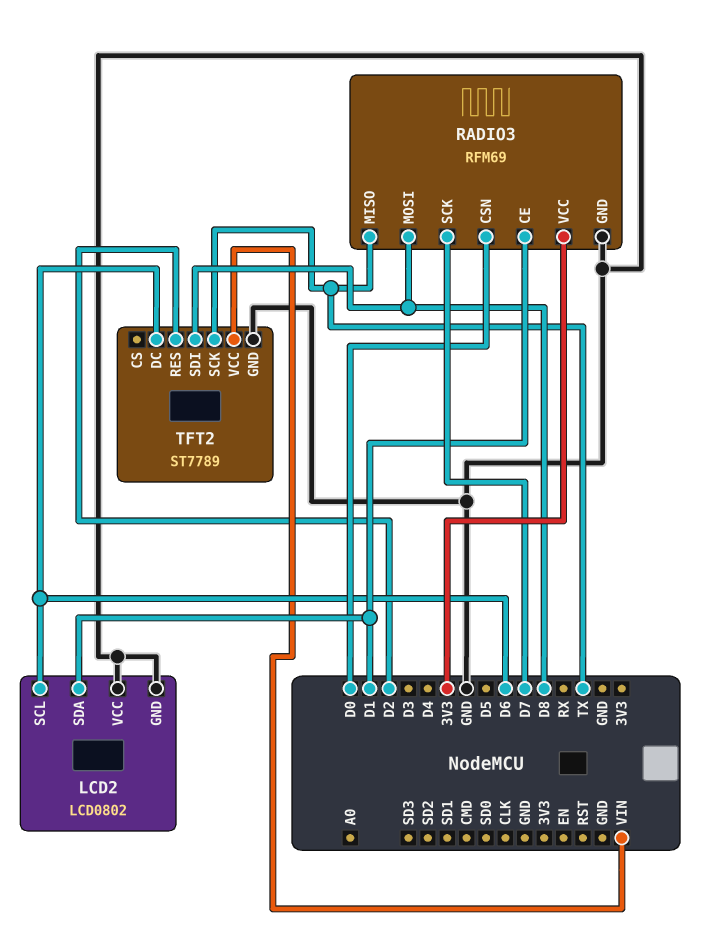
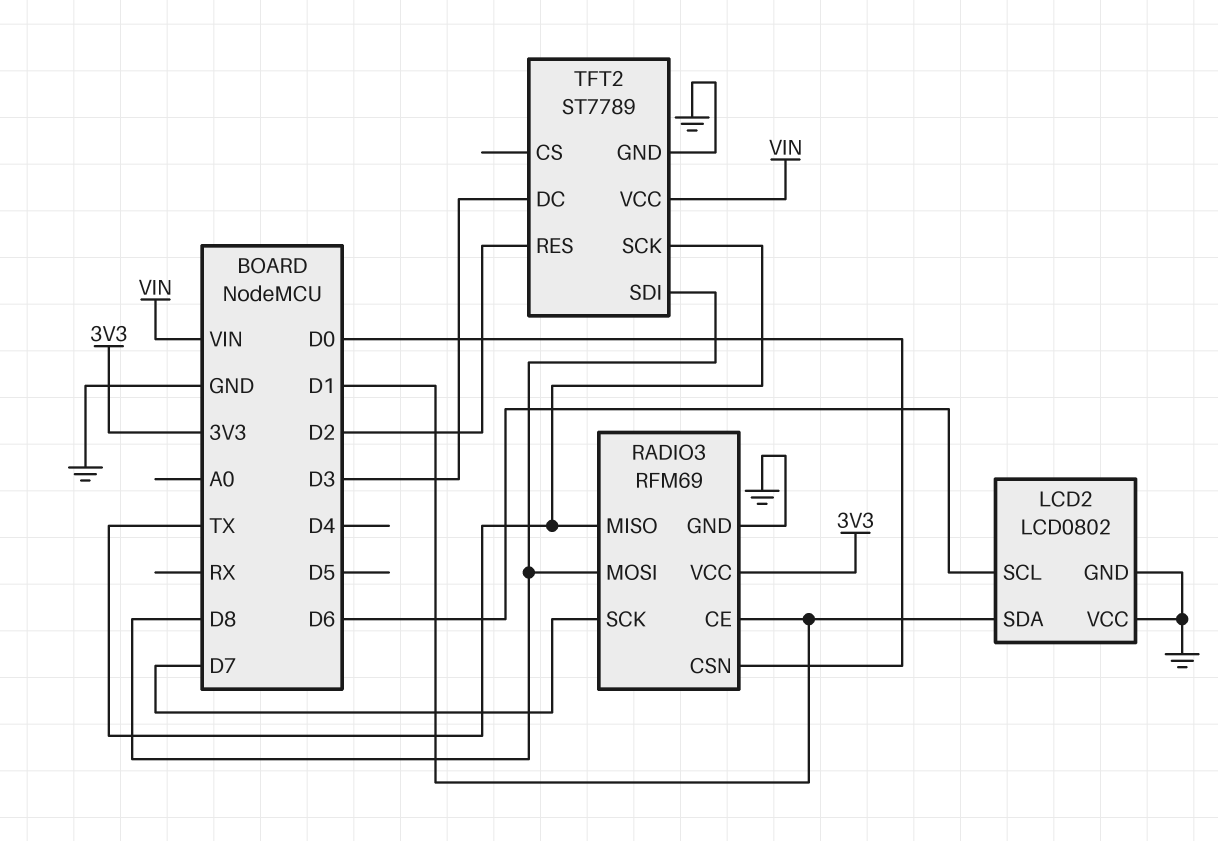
TFT2 pin DC: D6 -> D3

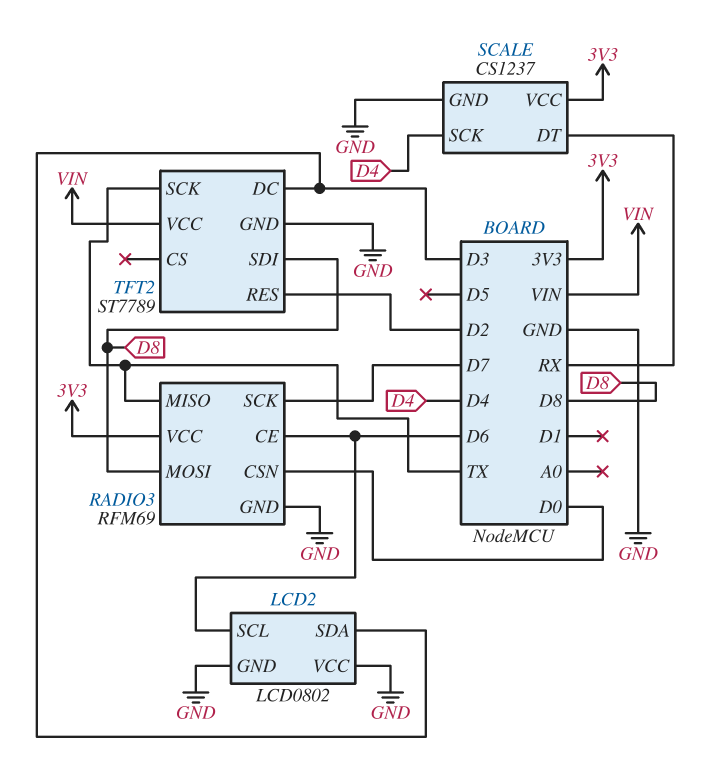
LCD2 pin SDA: D1 -> D3
RADIO3 pin CE: D1 -> D6
SCALE: none -> CS1237
SCALE pin DT: none -> RX
SCALE pin GND: none -> GND
SCALE pin SCK: none -> D4
SCALE pin VCC: none -> 3V3

